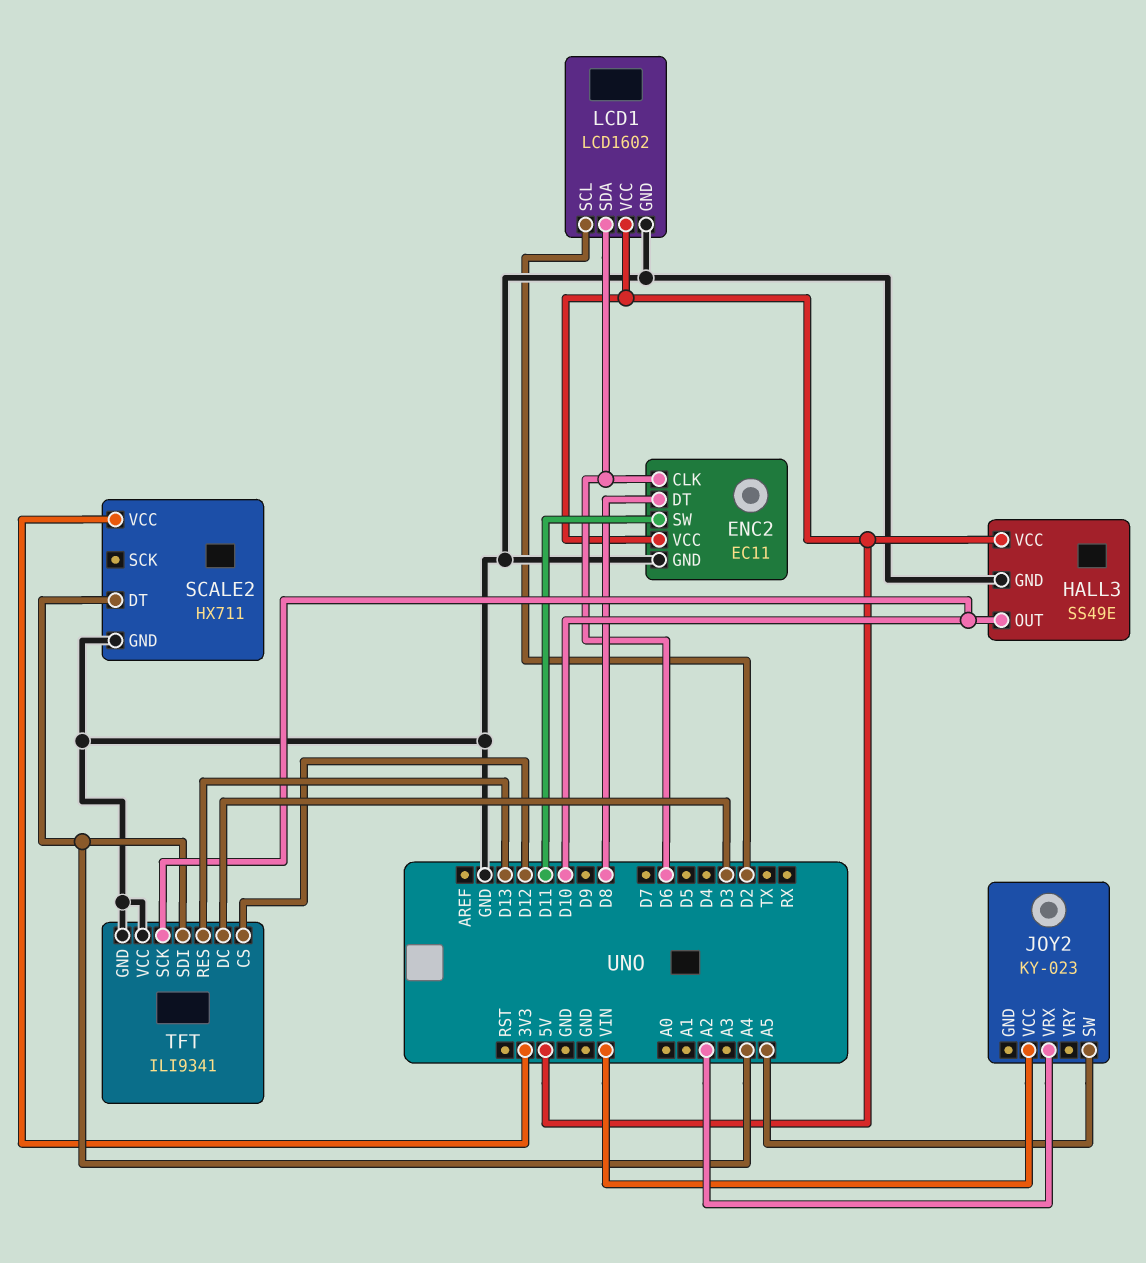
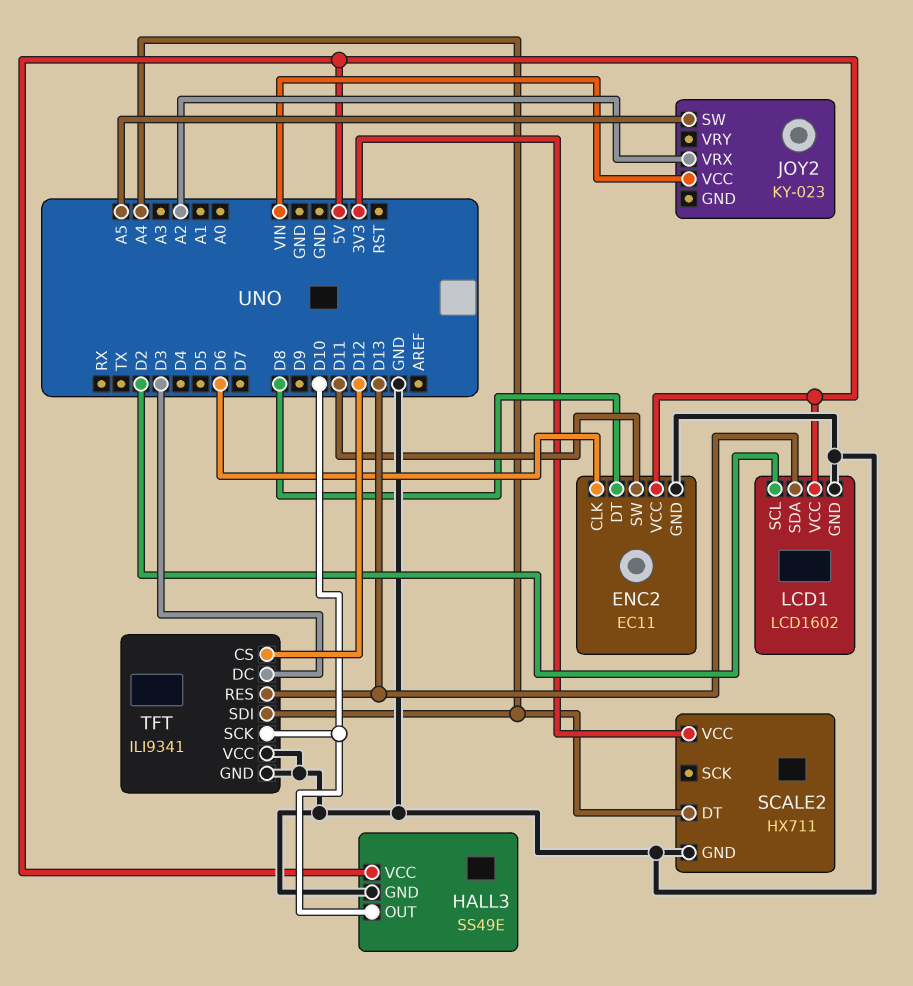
LCD1 pin SDA: D6 -> D13

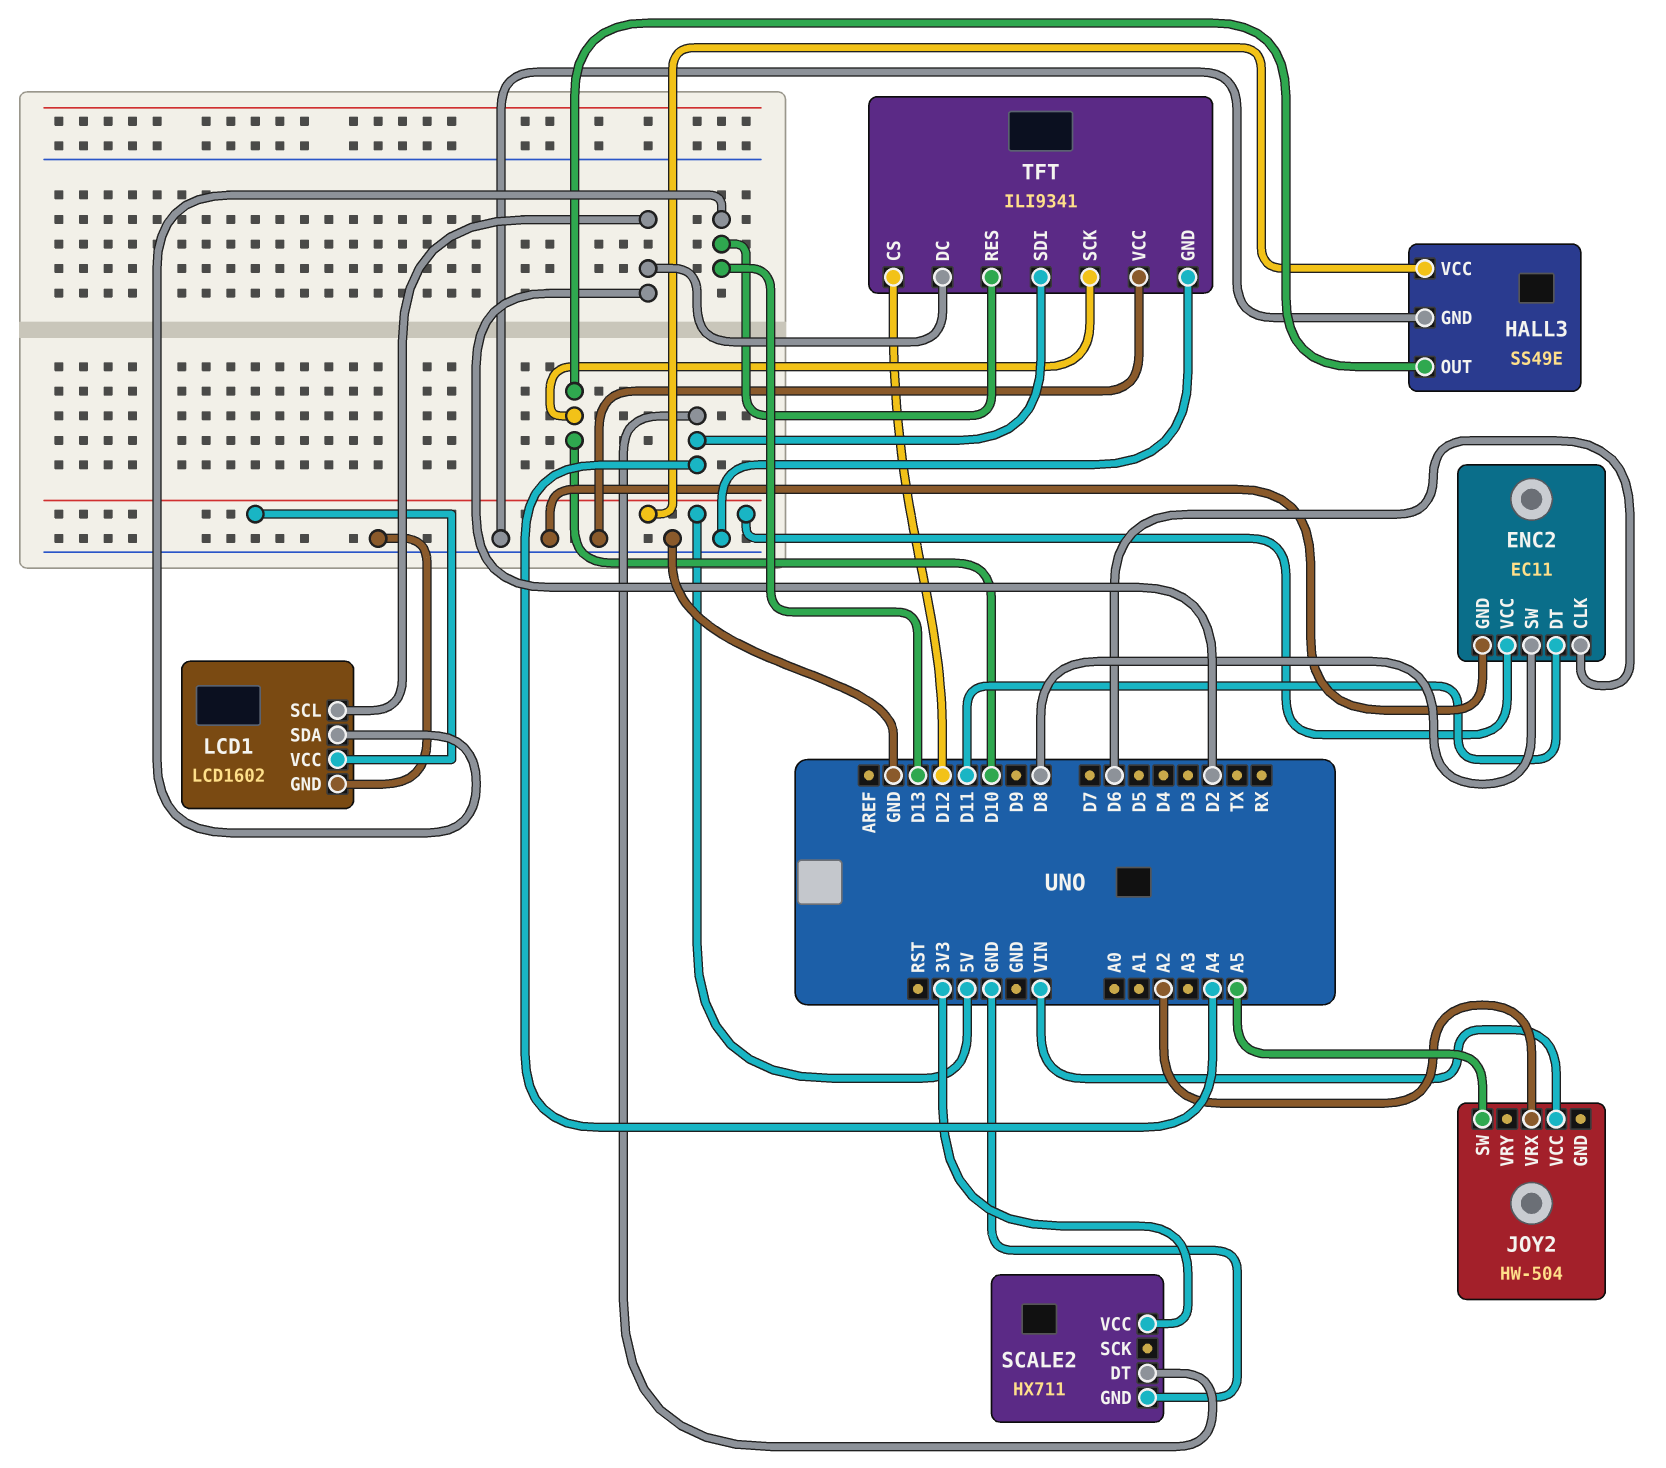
ENC2 pin DT: D8 -> D11
ENC2 pin SW: D11 -> D8
JOY2: KY-023 -> HW-504
TFT pin DC: D3 -> D2

